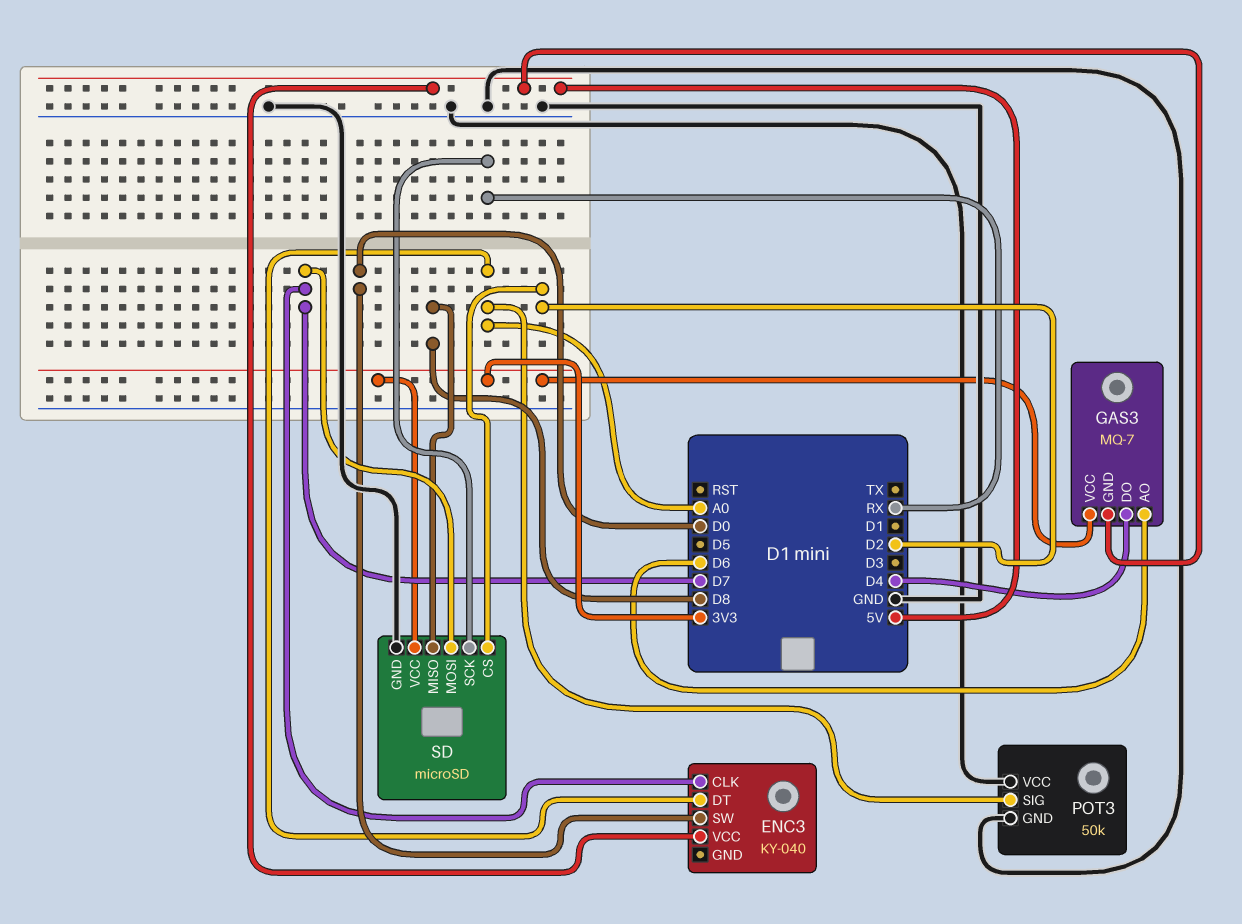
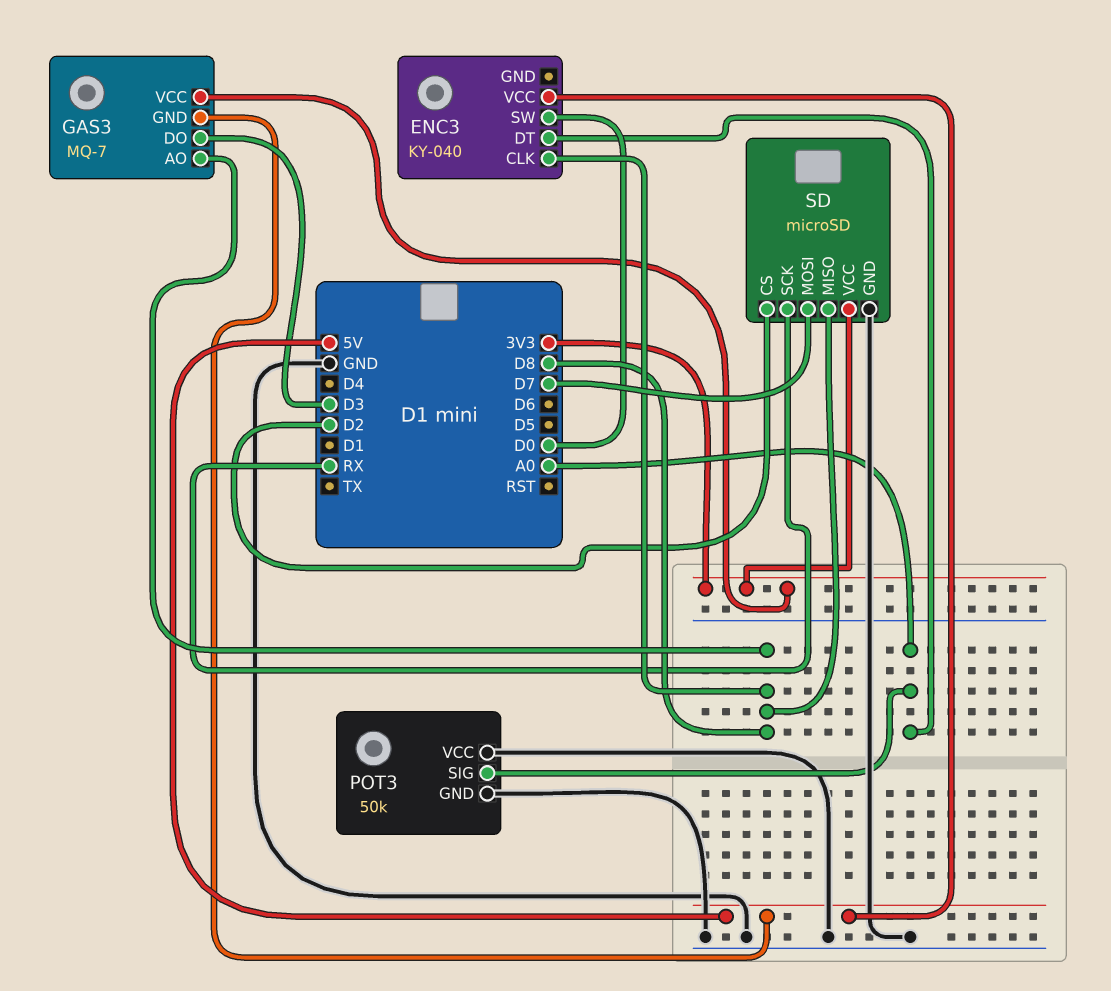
ENC3 pin CLK: D7 -> D8
GAS3 pin AO: D6 -> D8
GAS3 pin DO: D4 -> D3

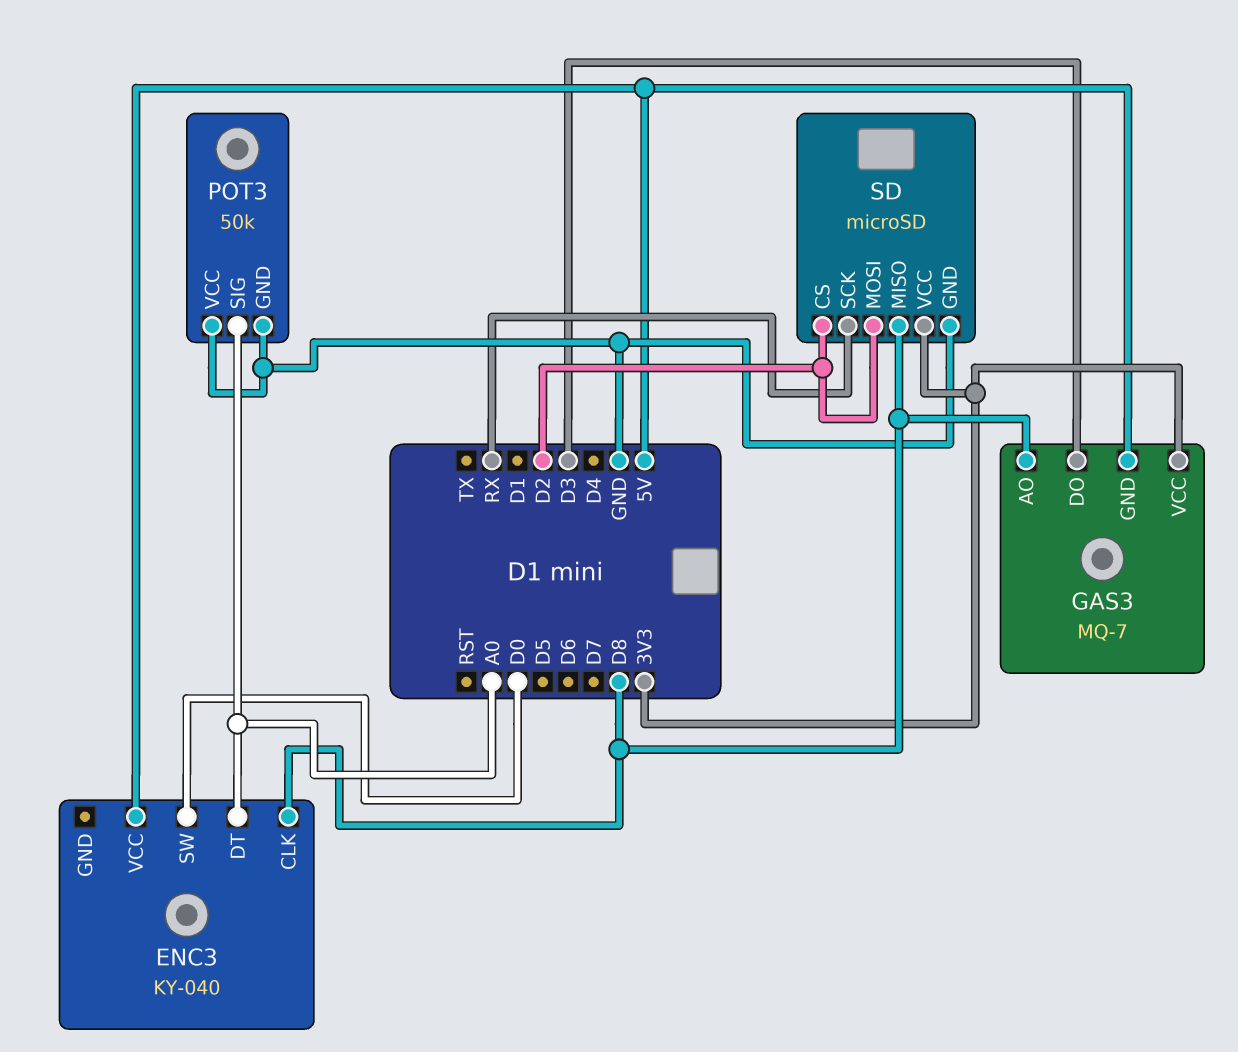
SD pin MOSI: D7 -> D2

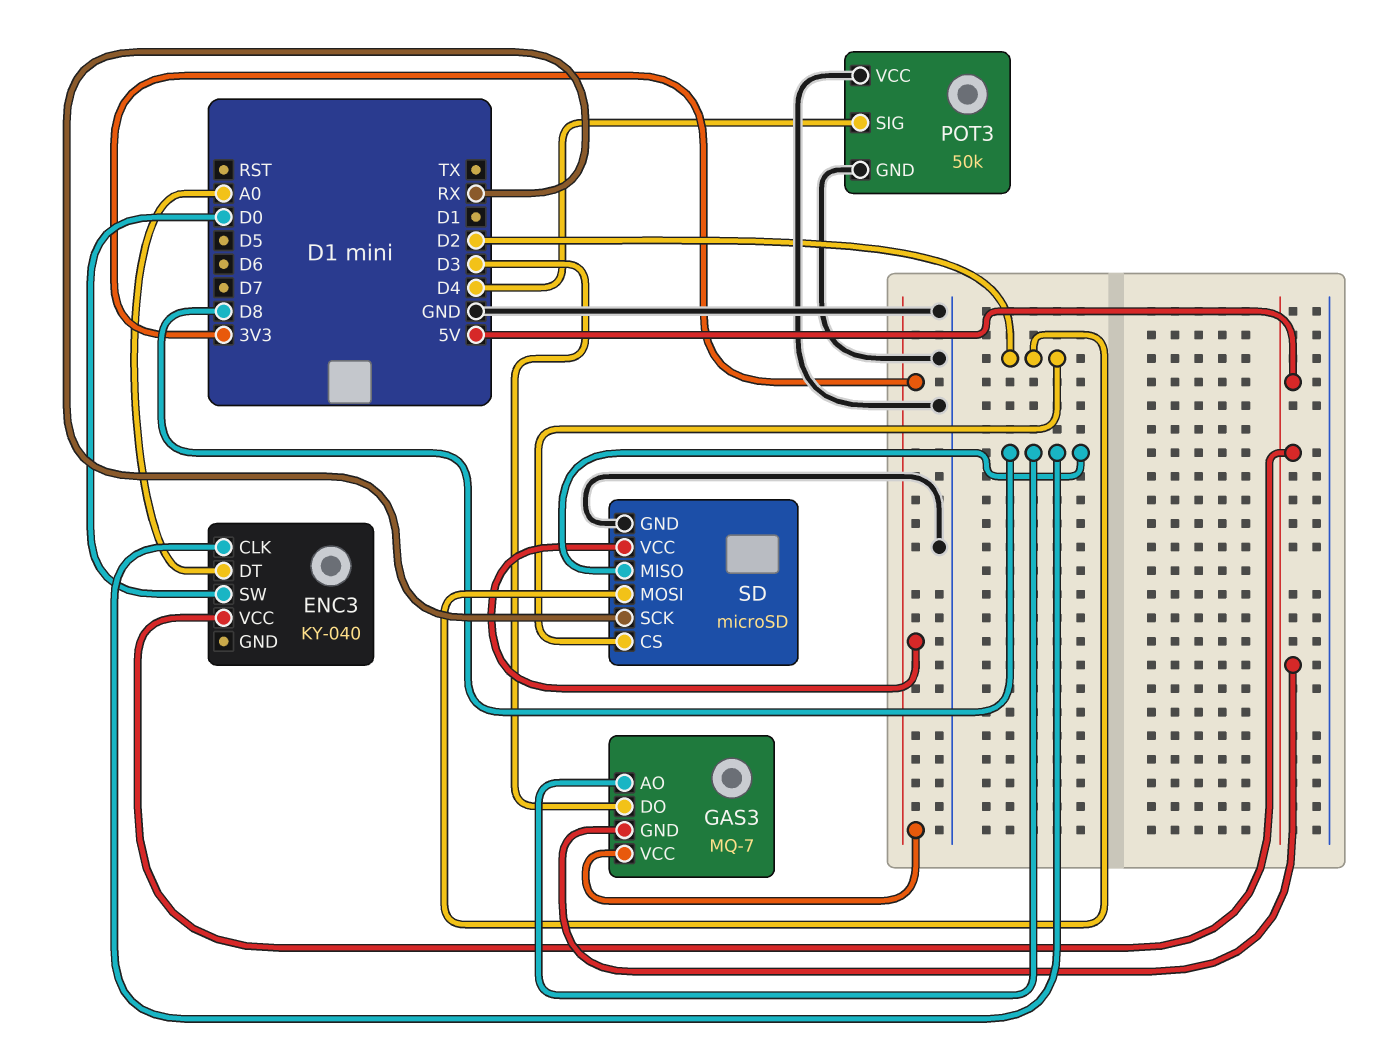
POT3 pin SIG: A0 -> D4

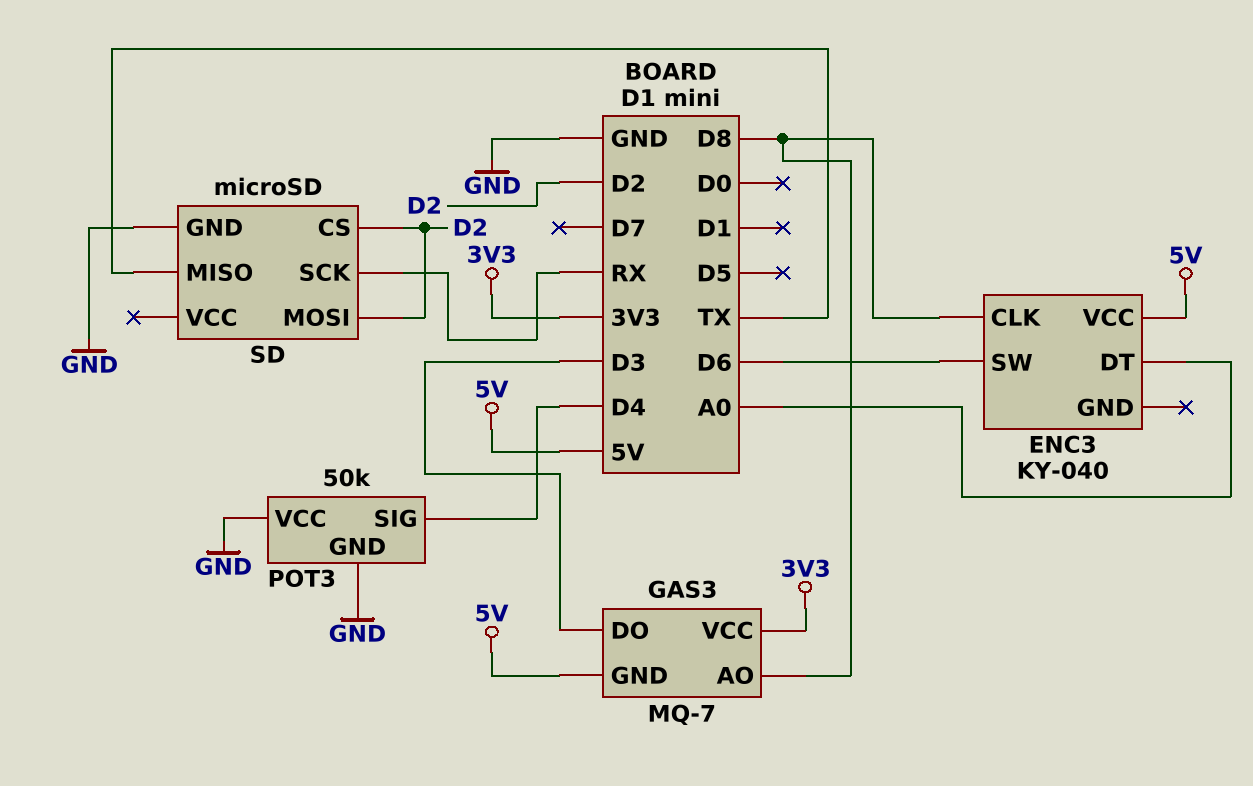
ENC3 pin SW: D0 -> D6
SD pin MISO: D8 -> TX
SD pin VCC: 3V3 -> none

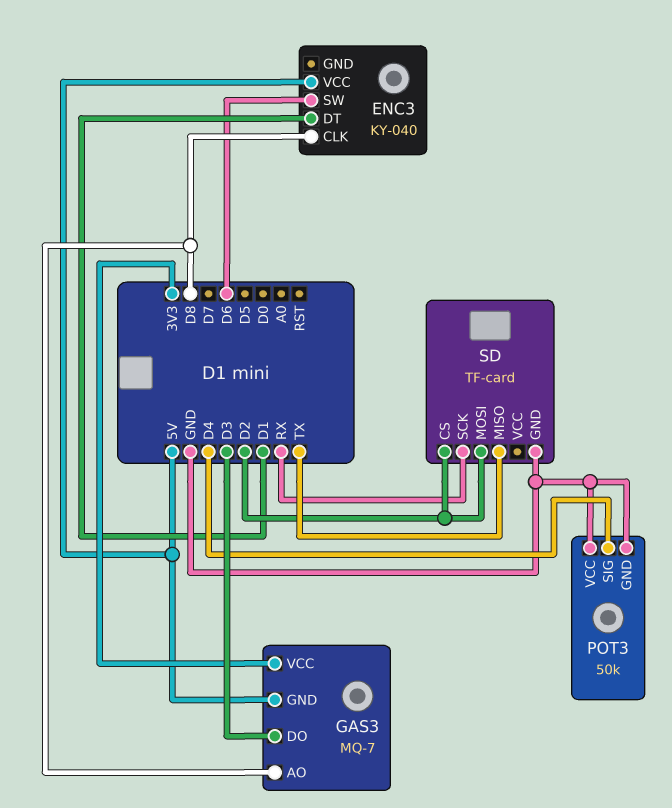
ENC3 pin DT: A0 -> D1
SD: microSD -> TF-card

